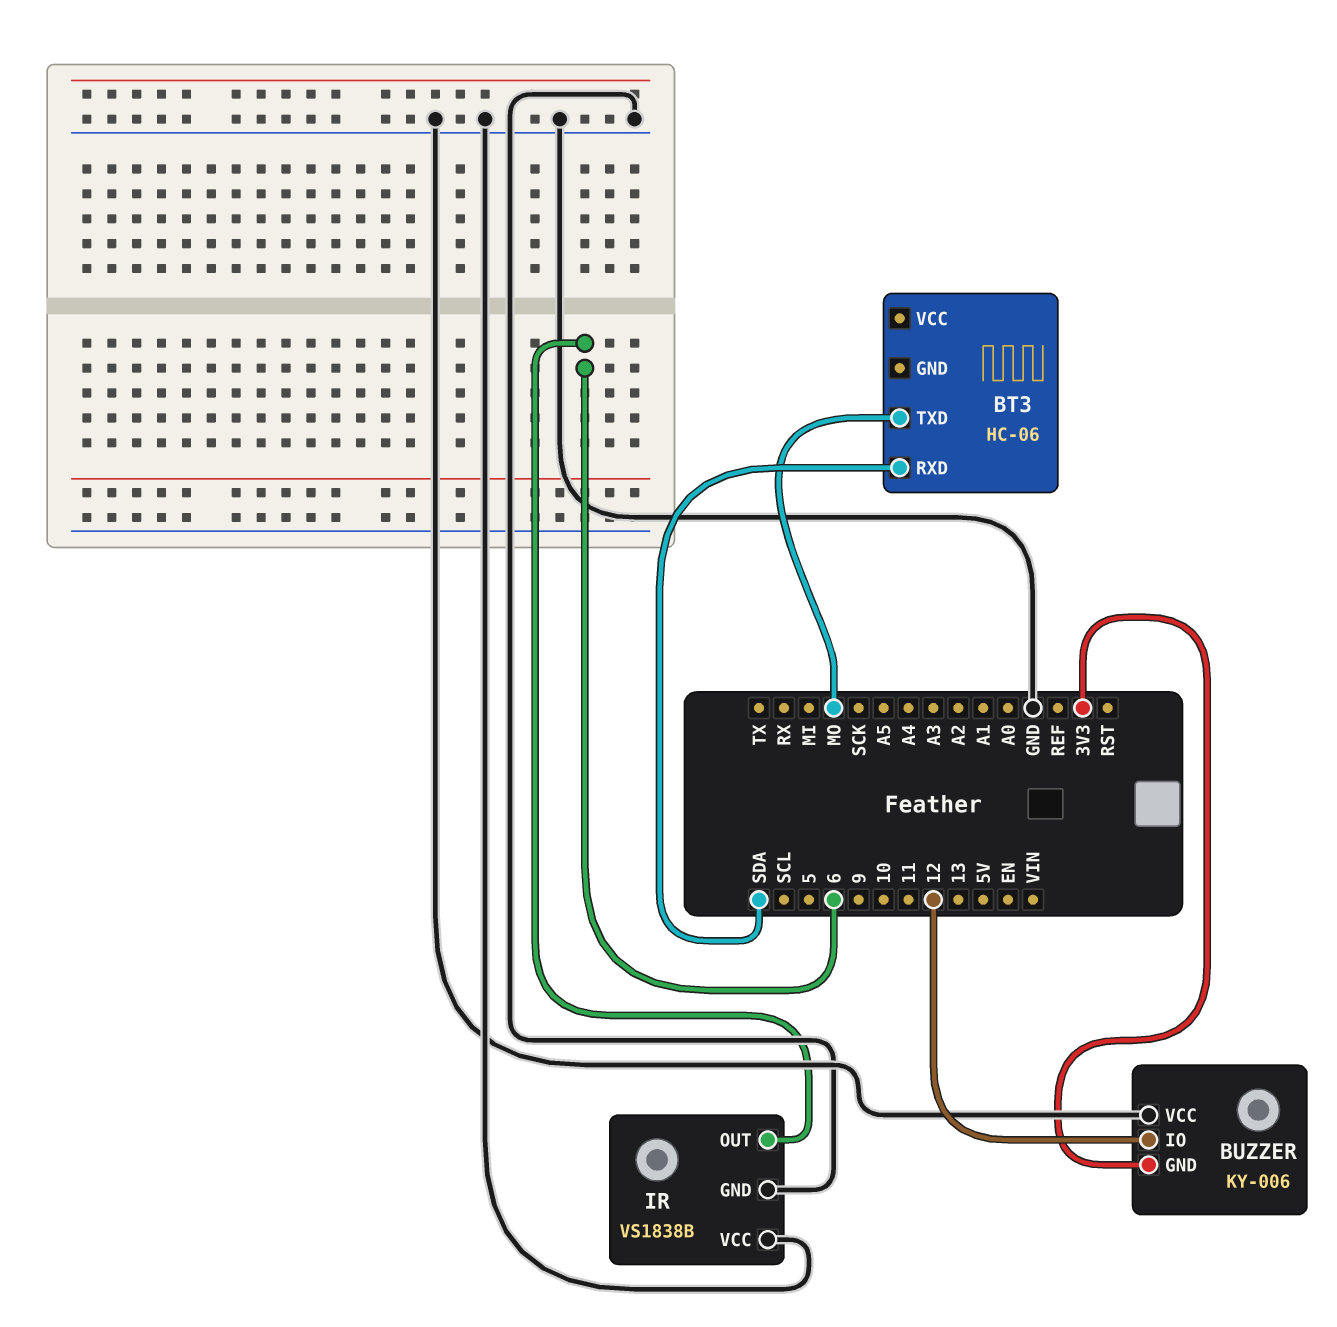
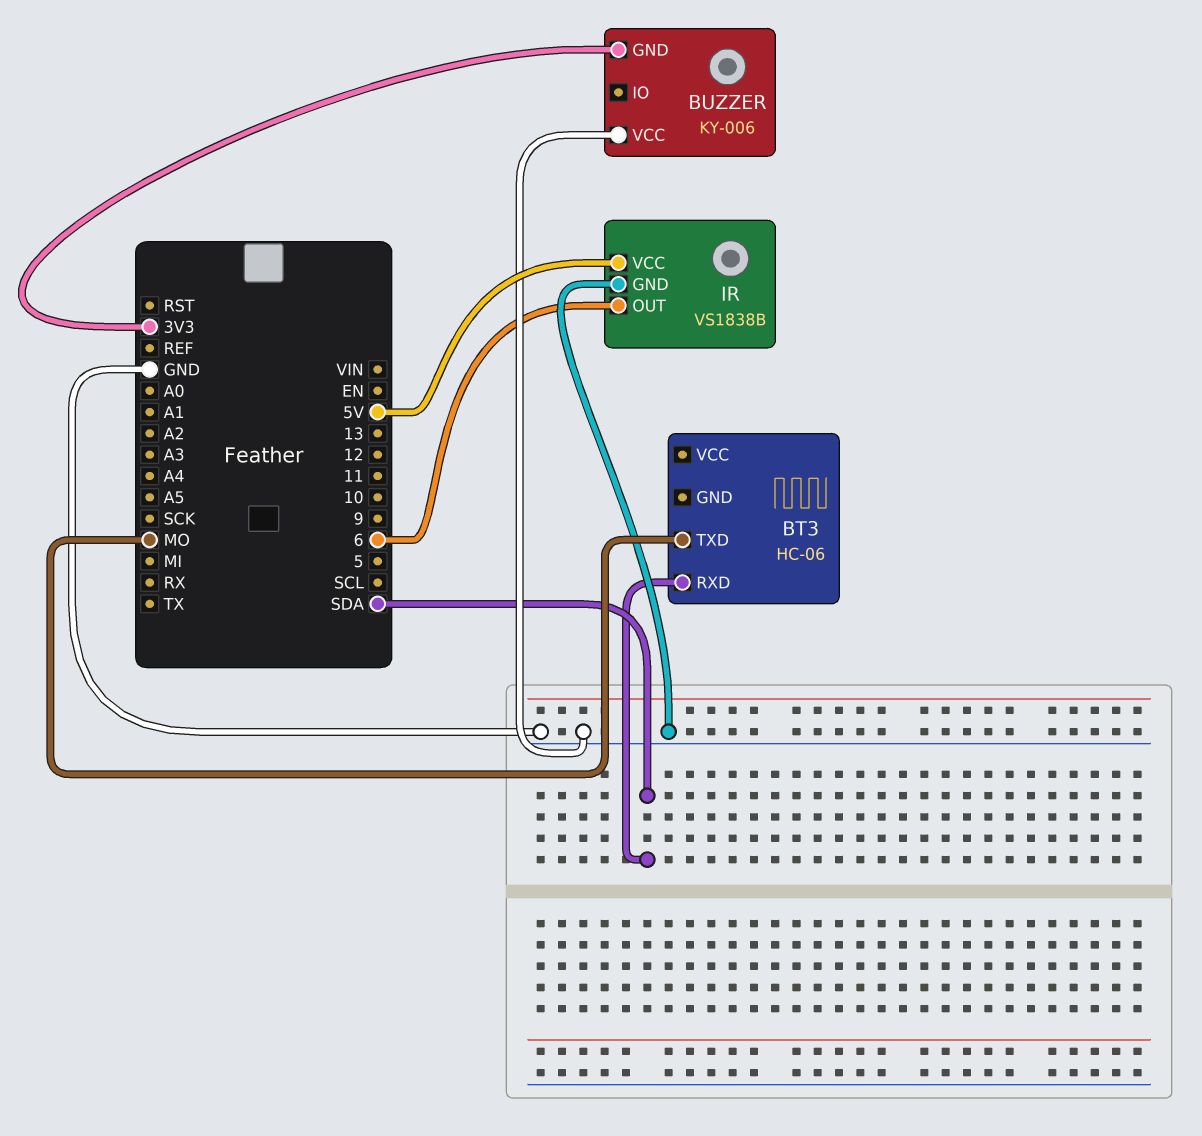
BUZZER pin IO: 12 -> none
IR pin VCC: GND -> 5V

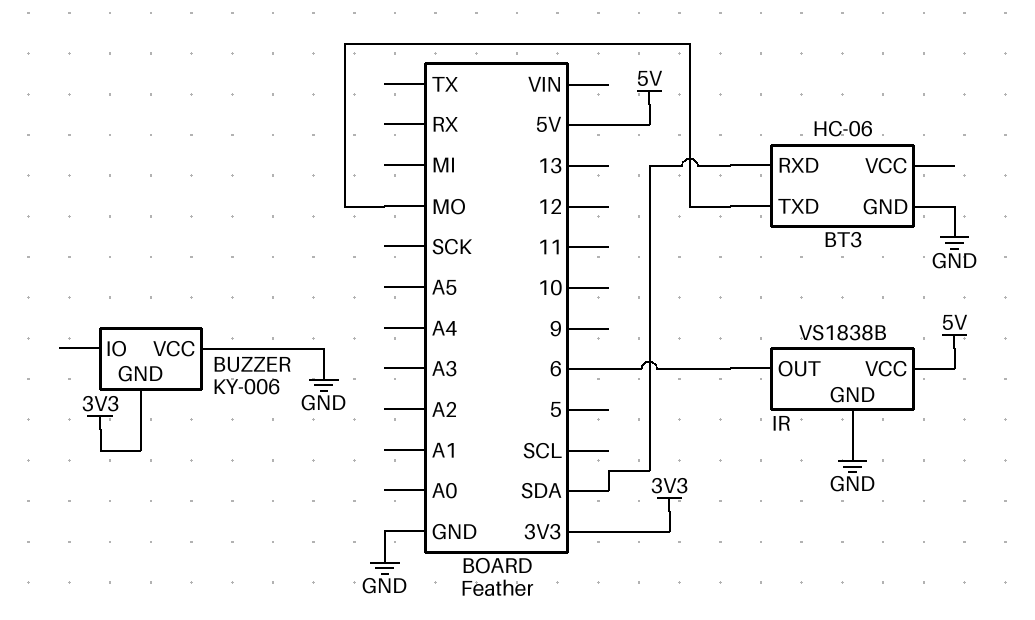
BT3 pin GND: none -> GND

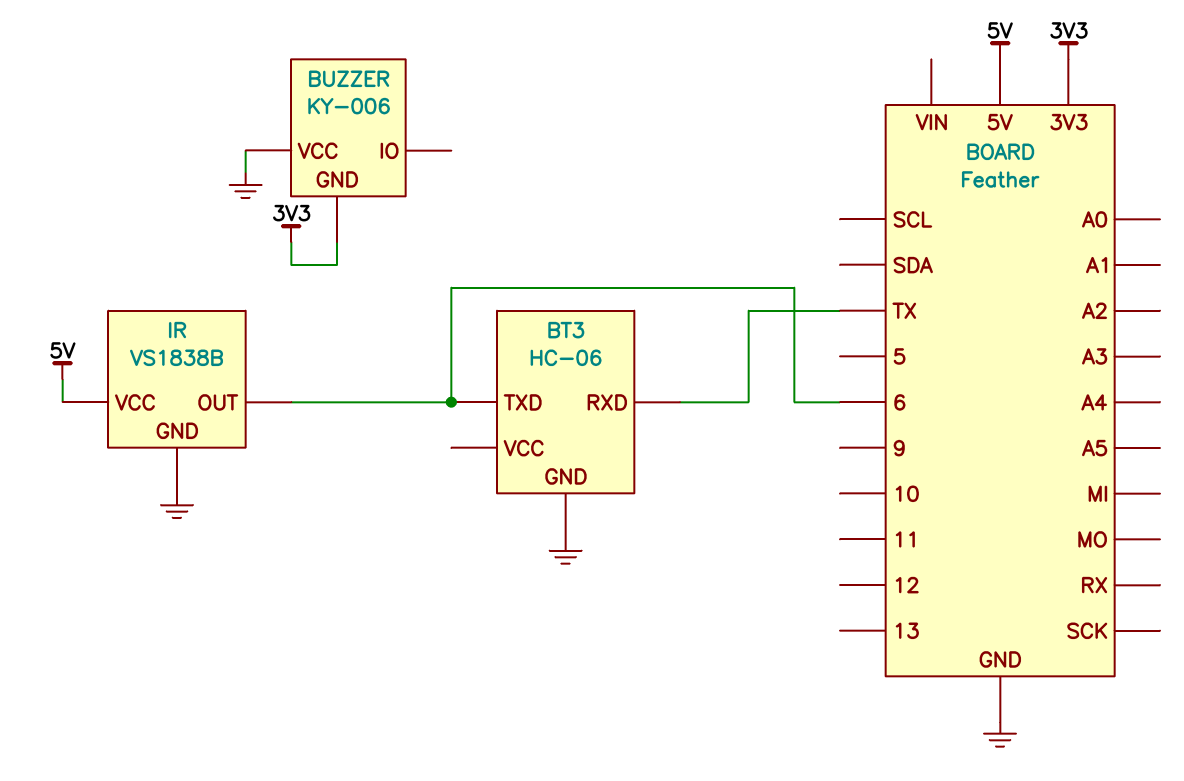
BT3 pin RXD: SDA -> TX
BT3 pin TXD: MO -> 6

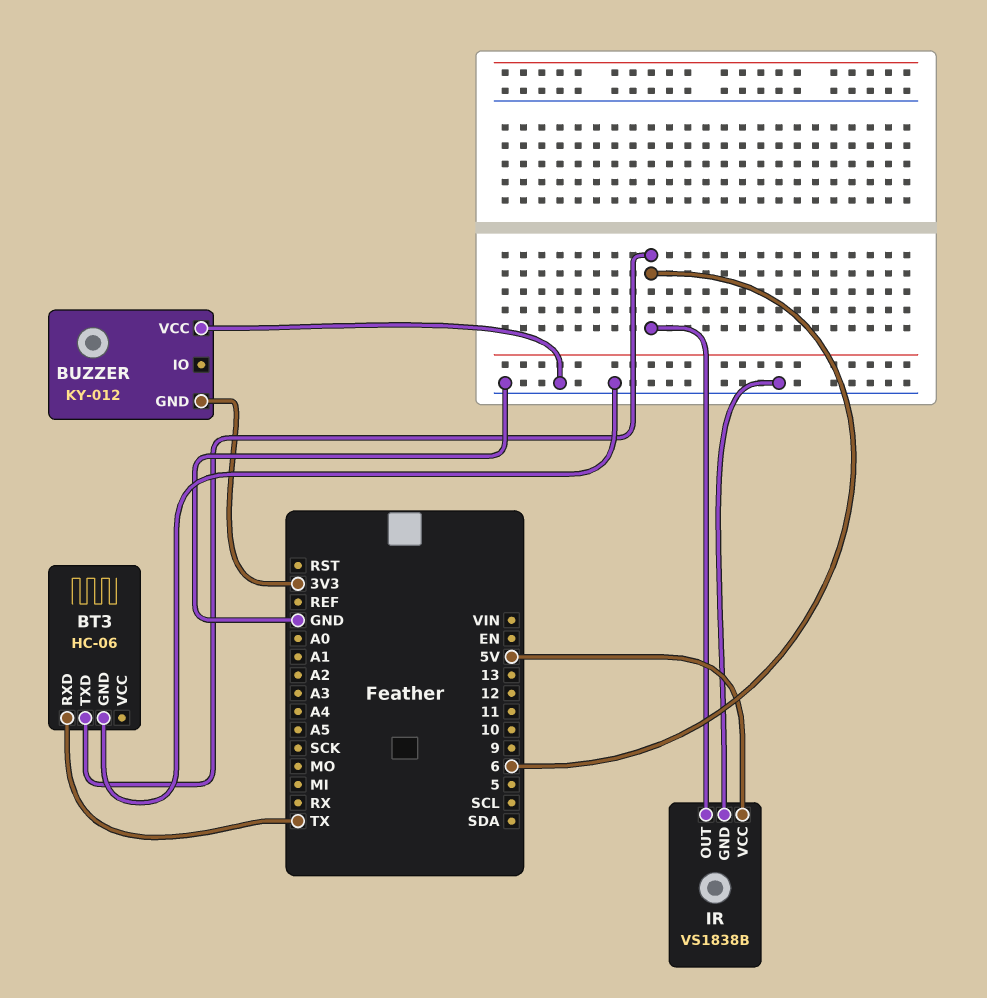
BUZZER: KY-006 -> KY-012

